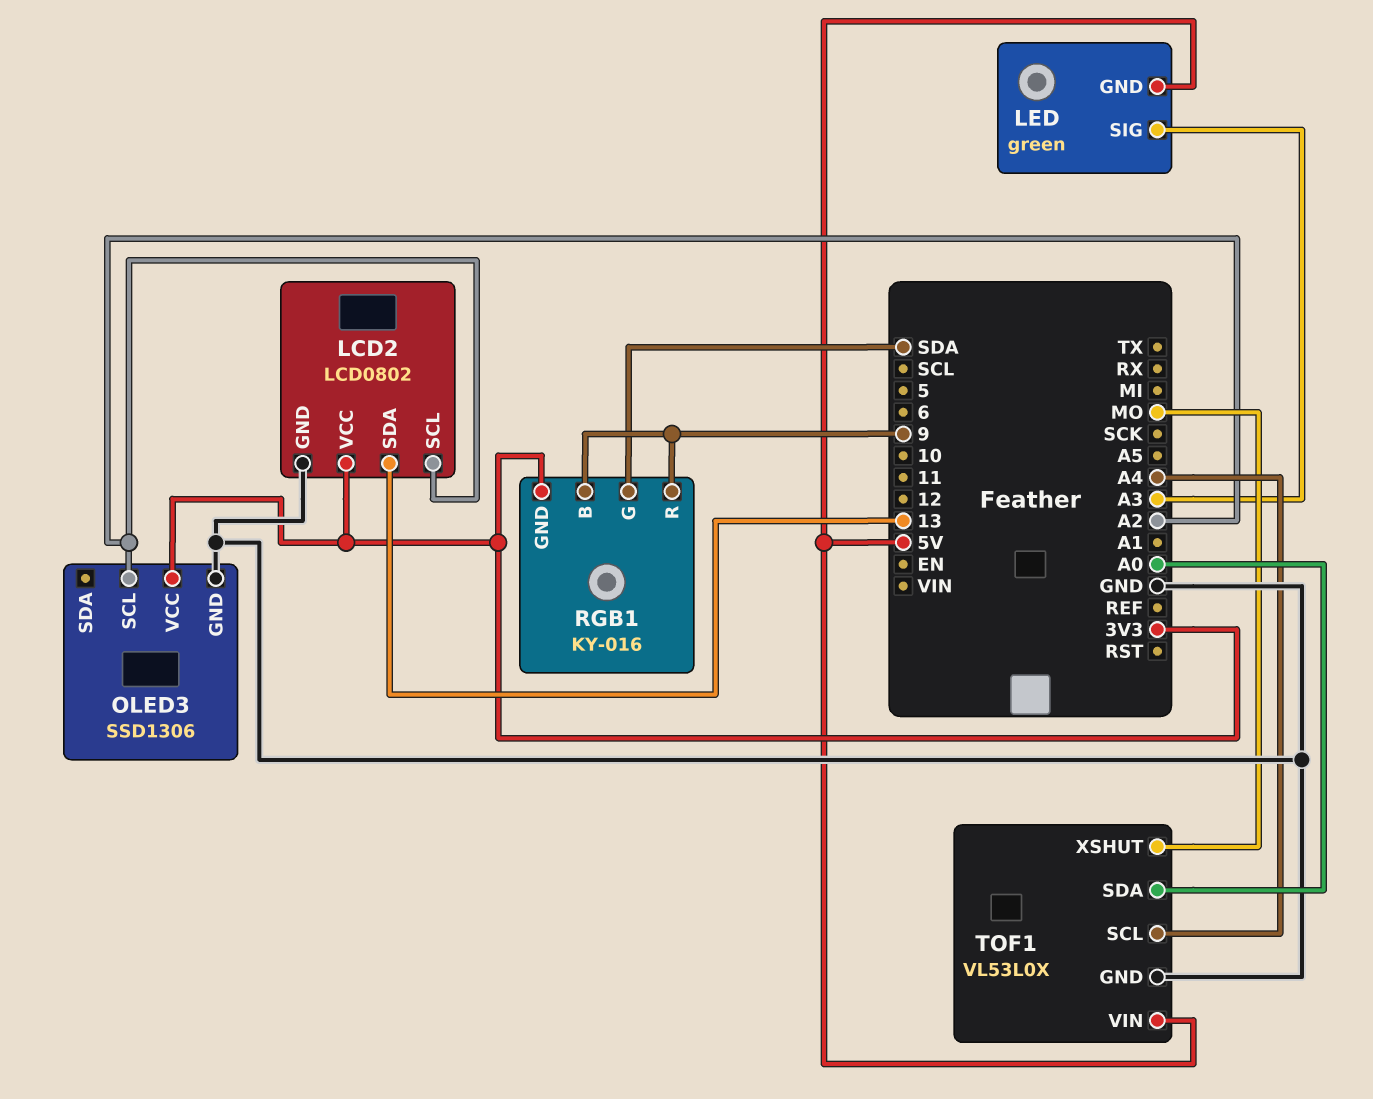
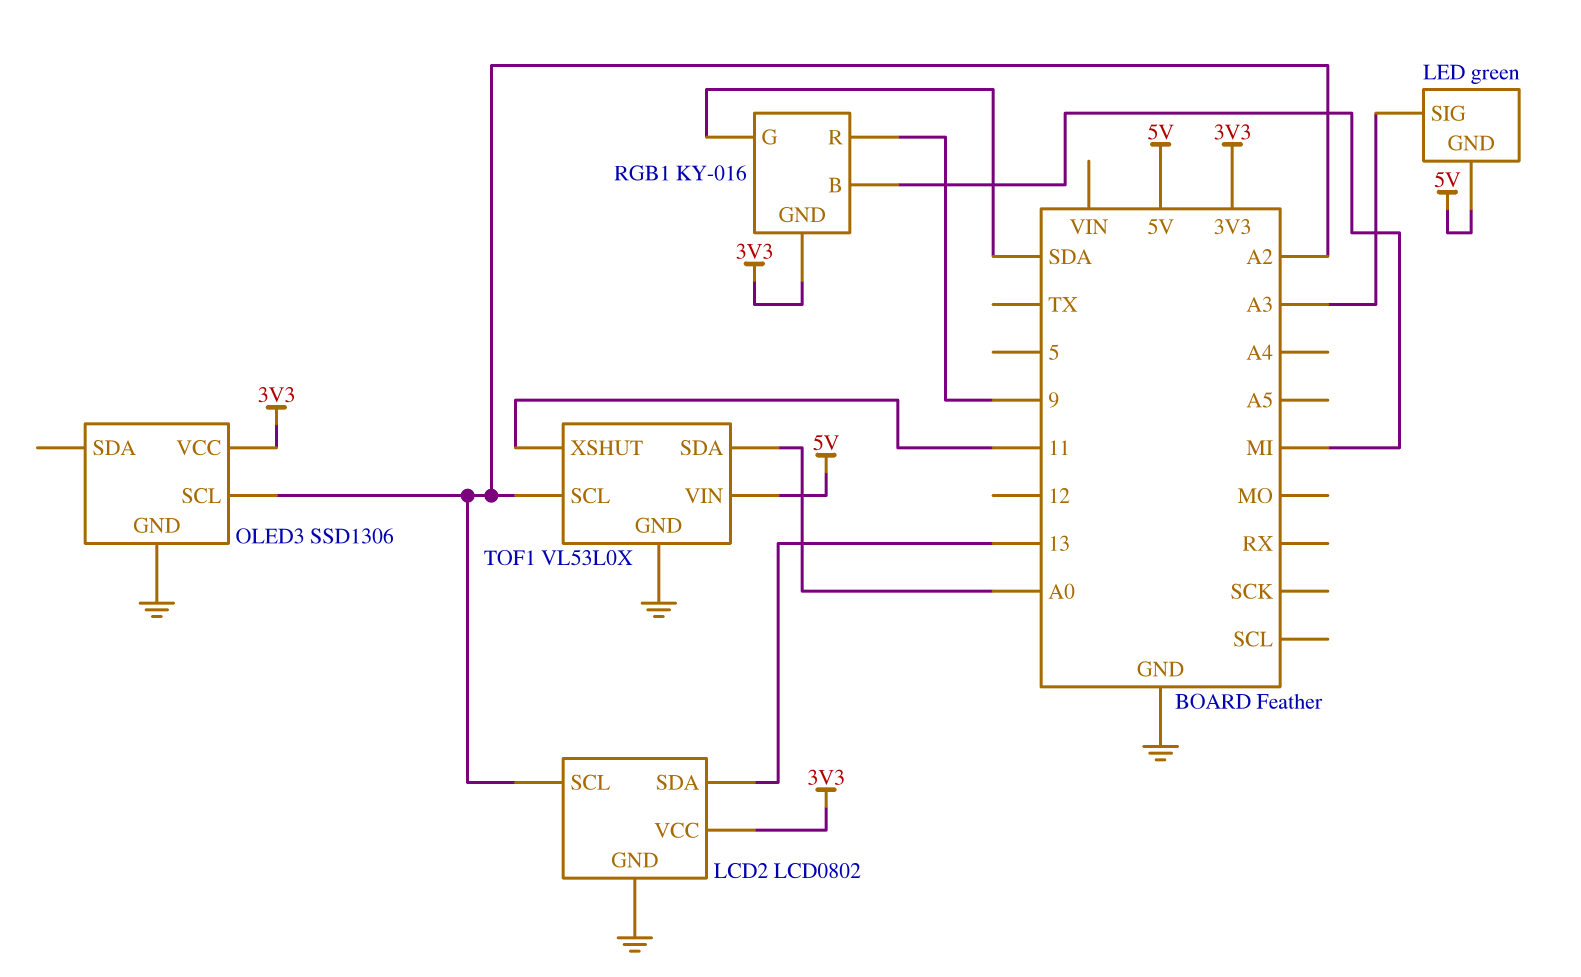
RGB1 pin B: 9 -> MI
TOF1 pin SCL: A4 -> A2
TOF1 pin XSHUT: MO -> 11

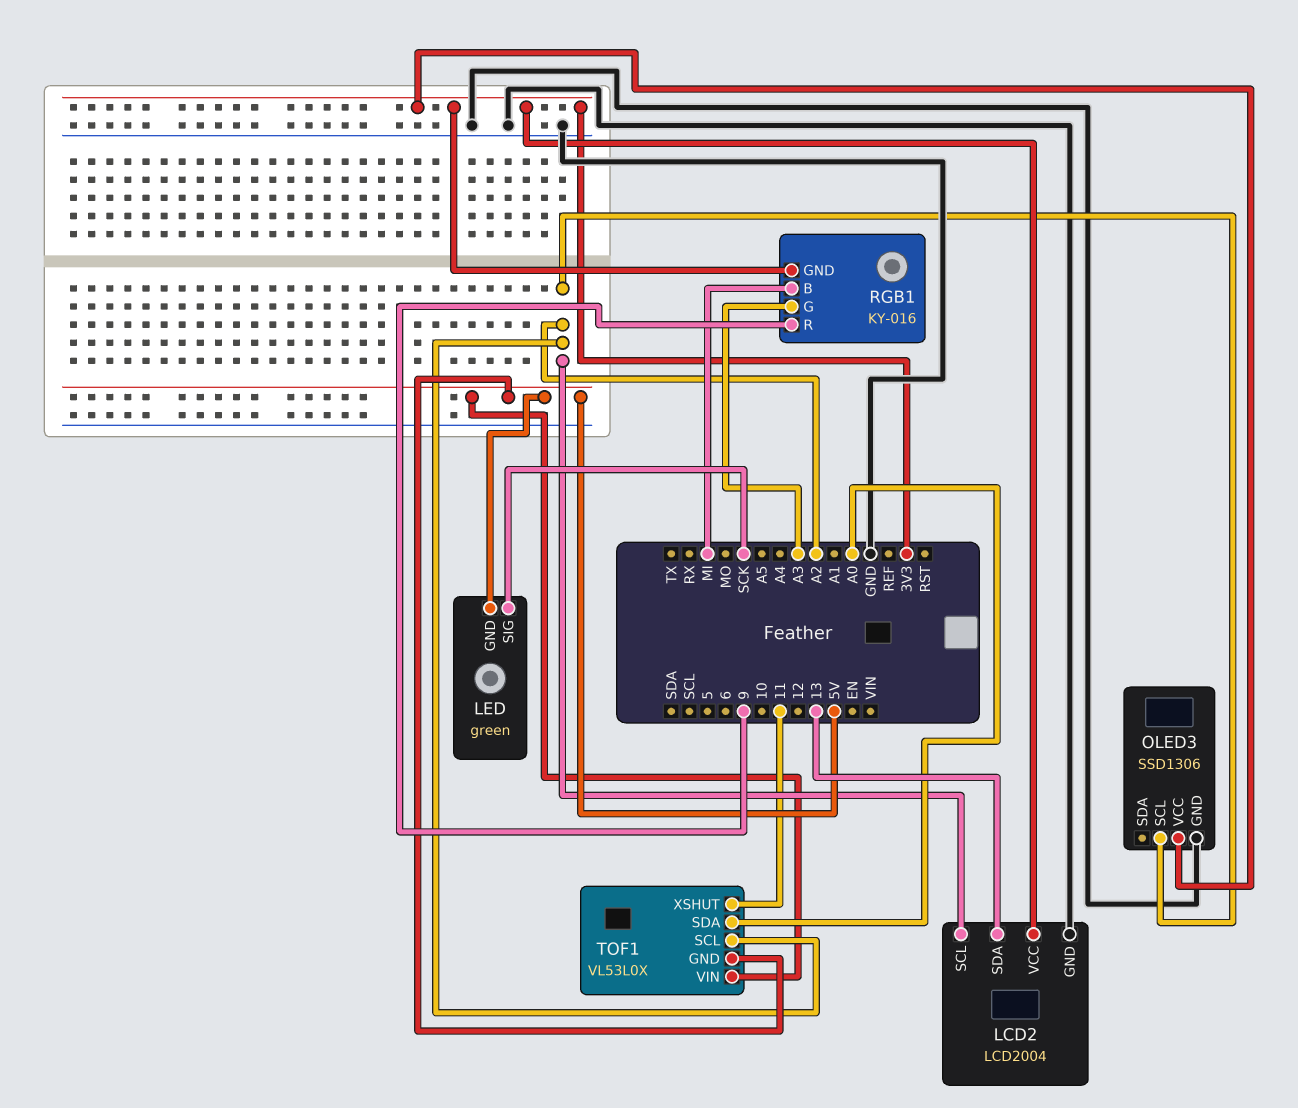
LCD2: LCD0802 -> LCD2004
LED pin SIG: A3 -> SCK
RGB1 pin G: SDA -> A3
TOF1 pin GND: GND -> 5V

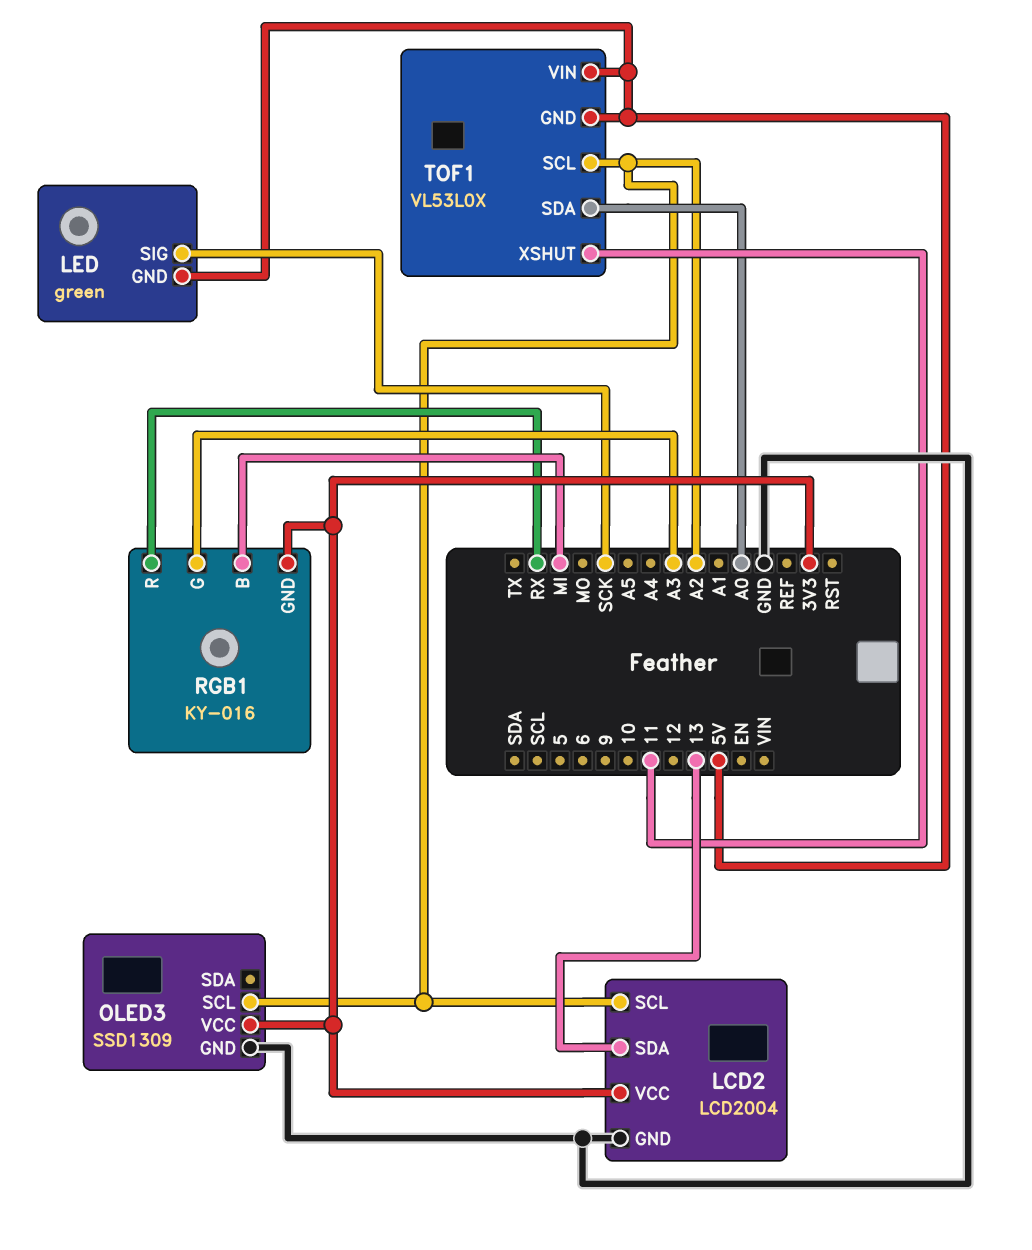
OLED3: SSD1306 -> SSD1309
RGB1 pin R: 9 -> RX

